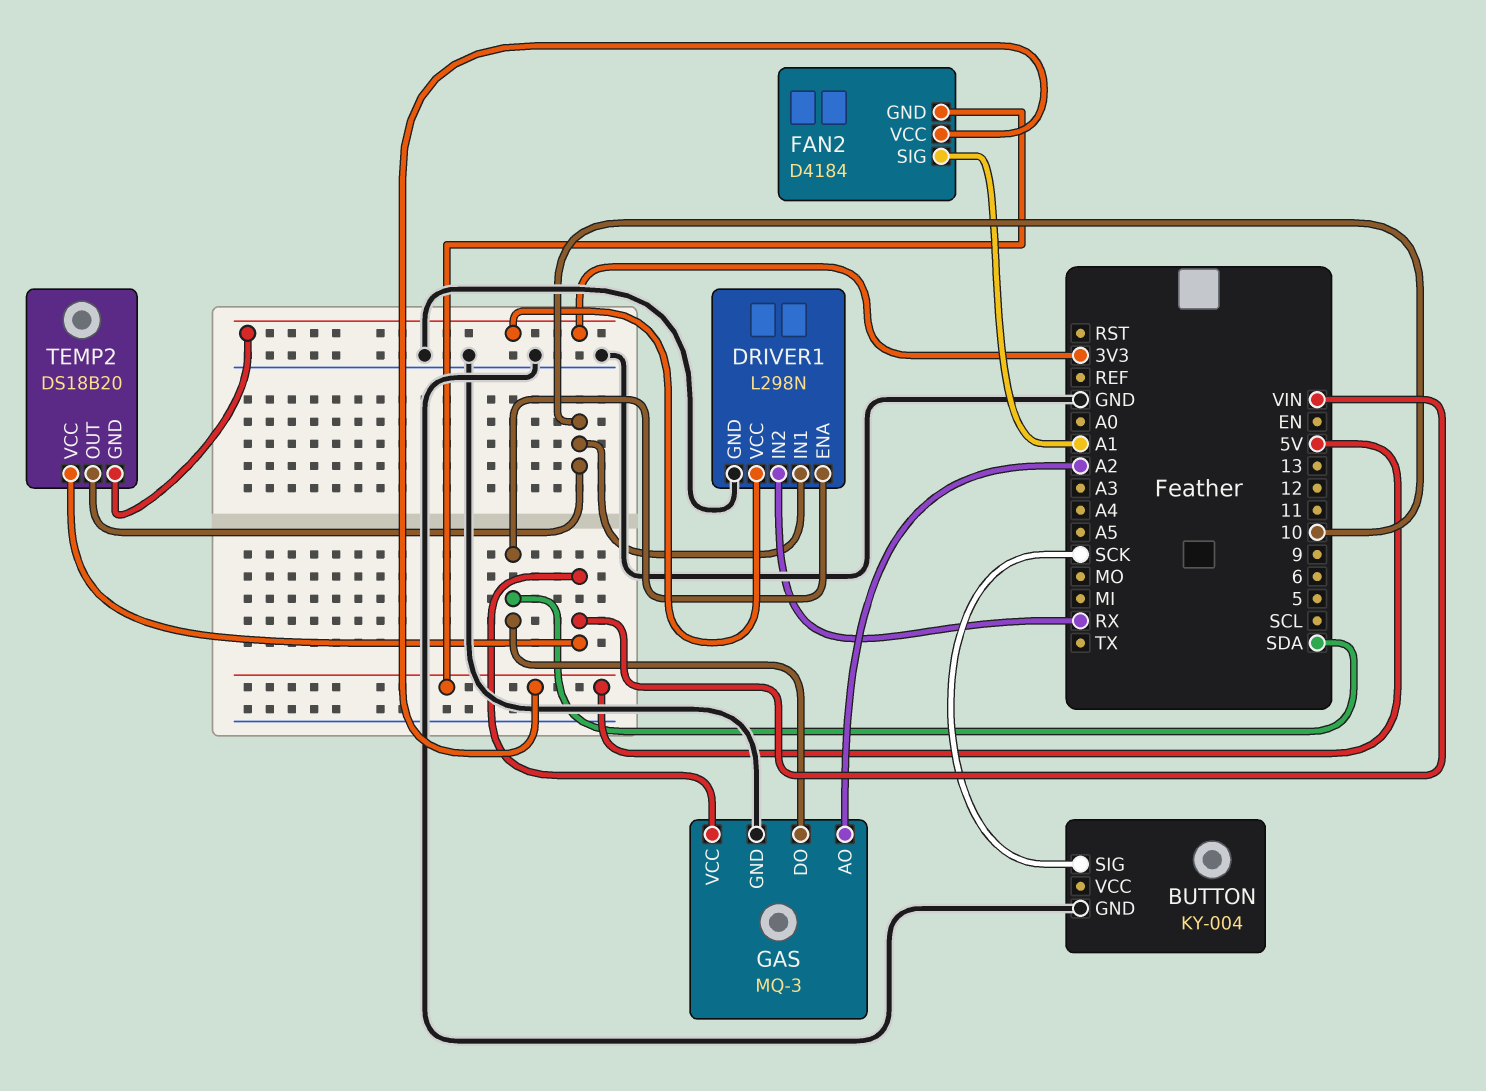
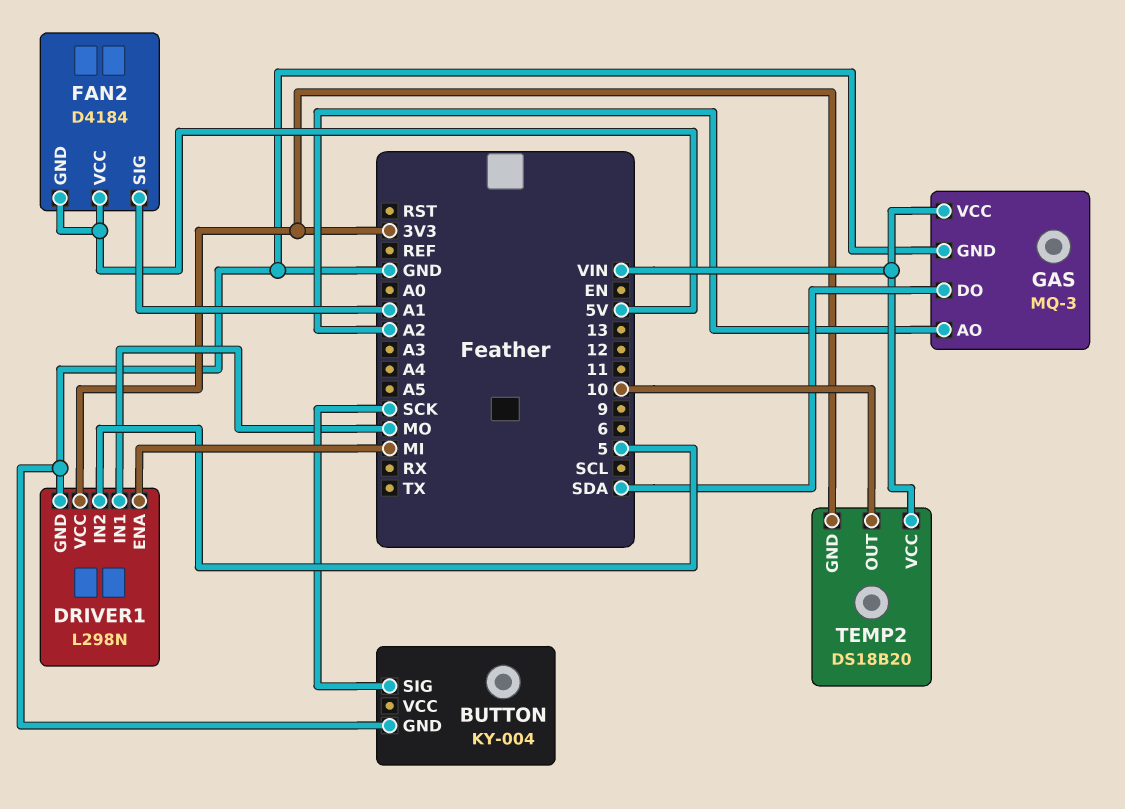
DRIVER1 pin ENA: SDA -> MI
DRIVER1 pin IN1: 10 -> MO
DRIVER1 pin IN2: RX -> 5

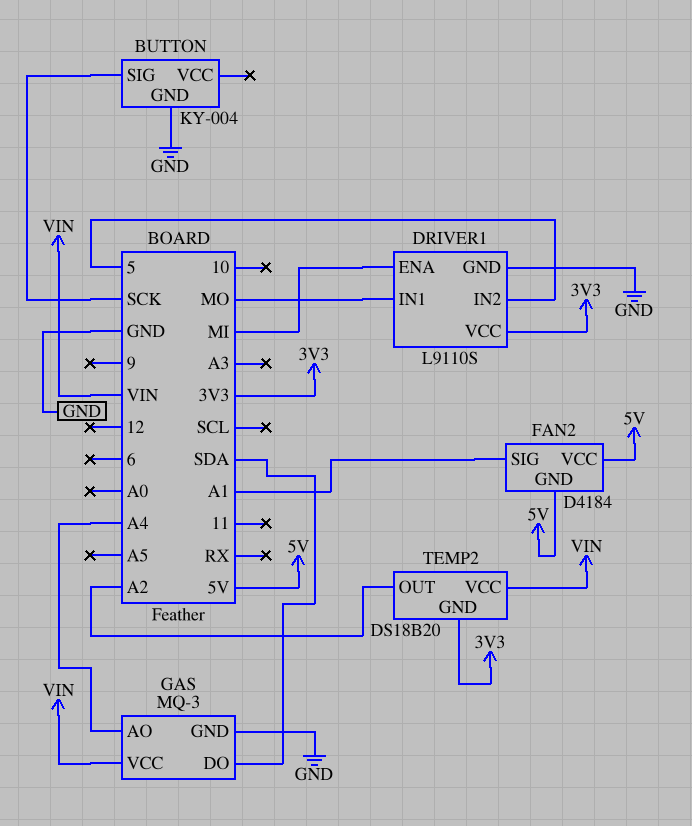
DRIVER1: L298N -> L9110S
GAS pin AO: A2 -> A4
TEMP2 pin OUT: 10 -> A2

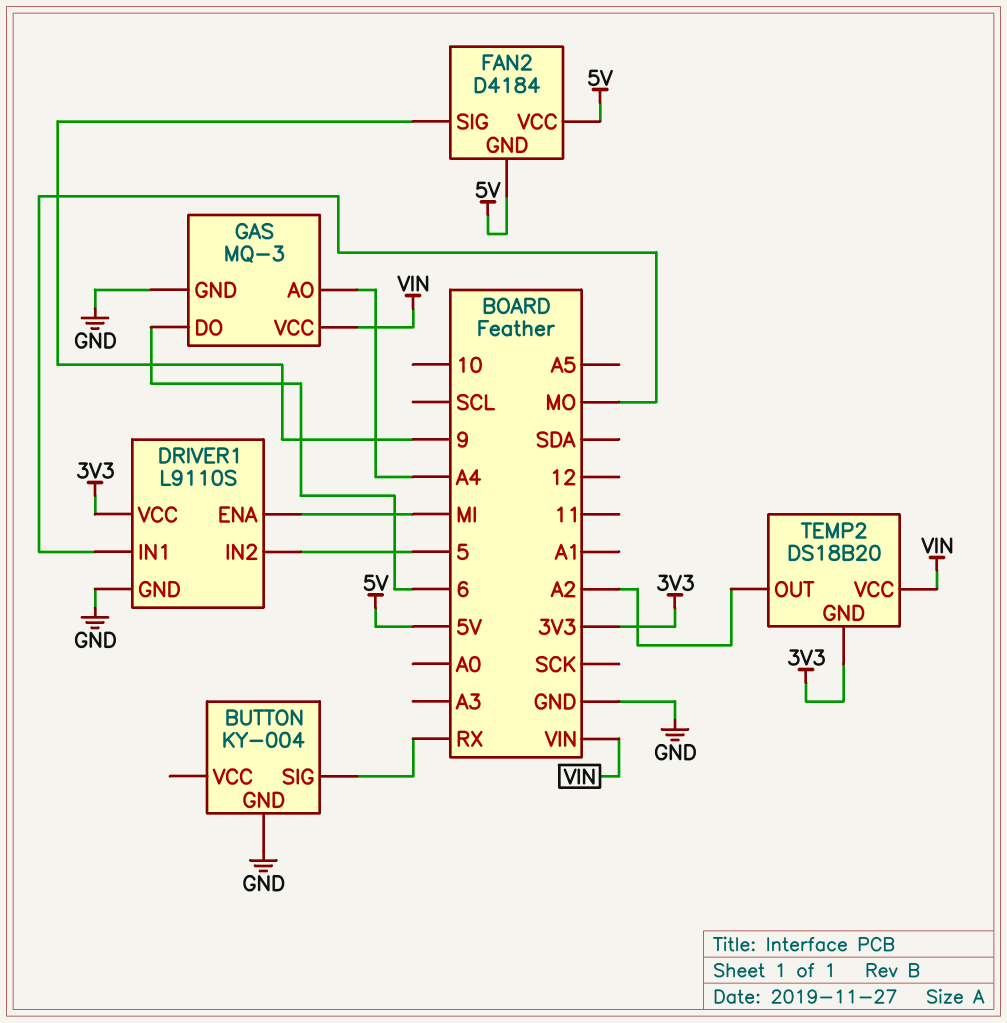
BUTTON pin SIG: SCK -> RX
FAN2 pin SIG: A1 -> 9
GAS pin DO: SDA -> 6

